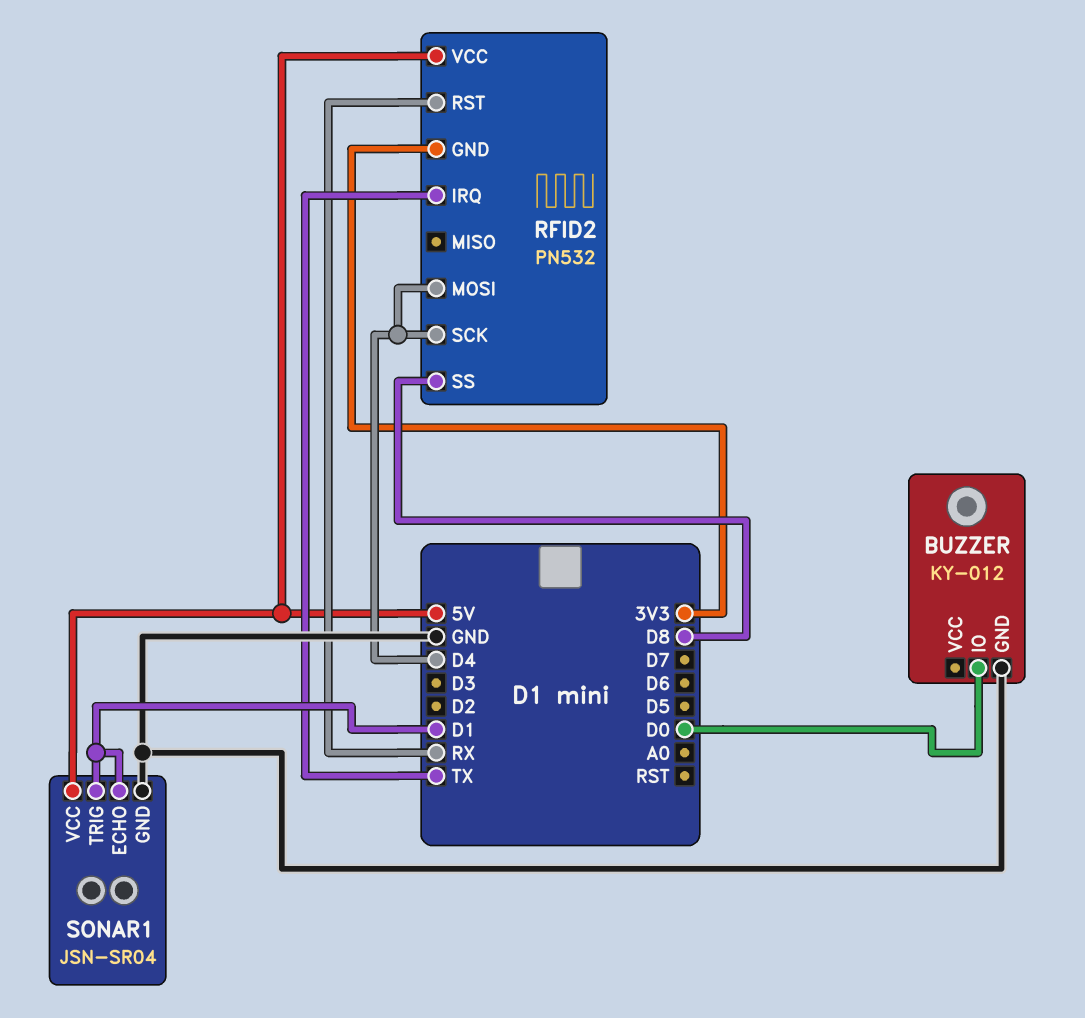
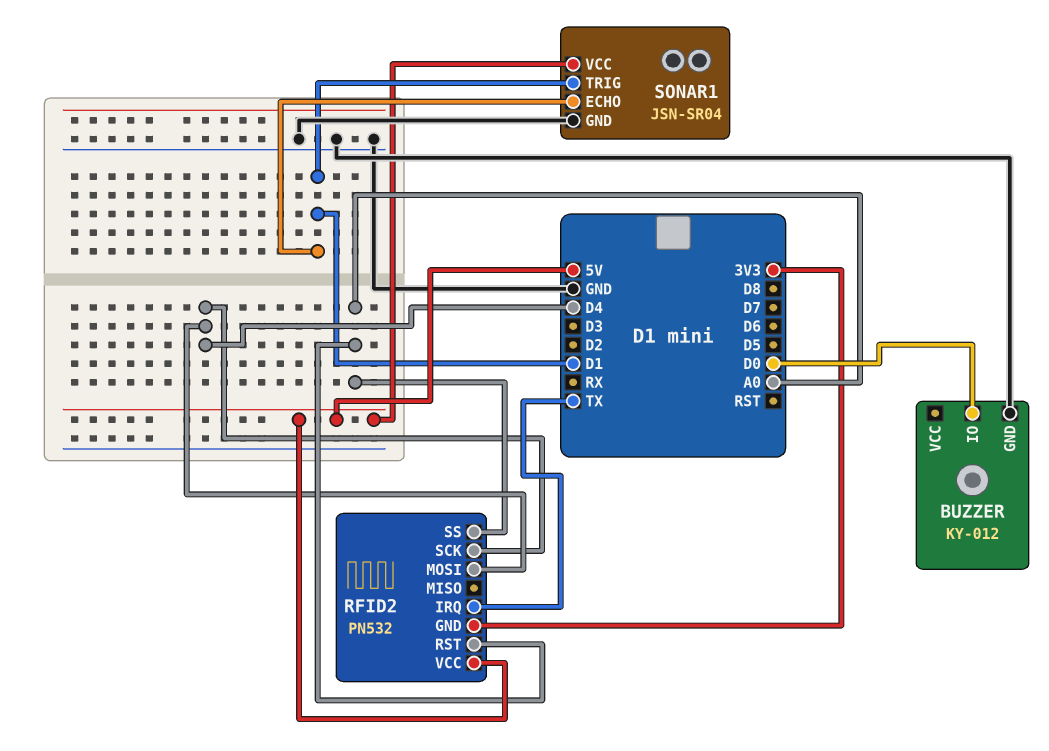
RFID2 pin RST: RX -> A0
RFID2 pin SS: D8 -> A0

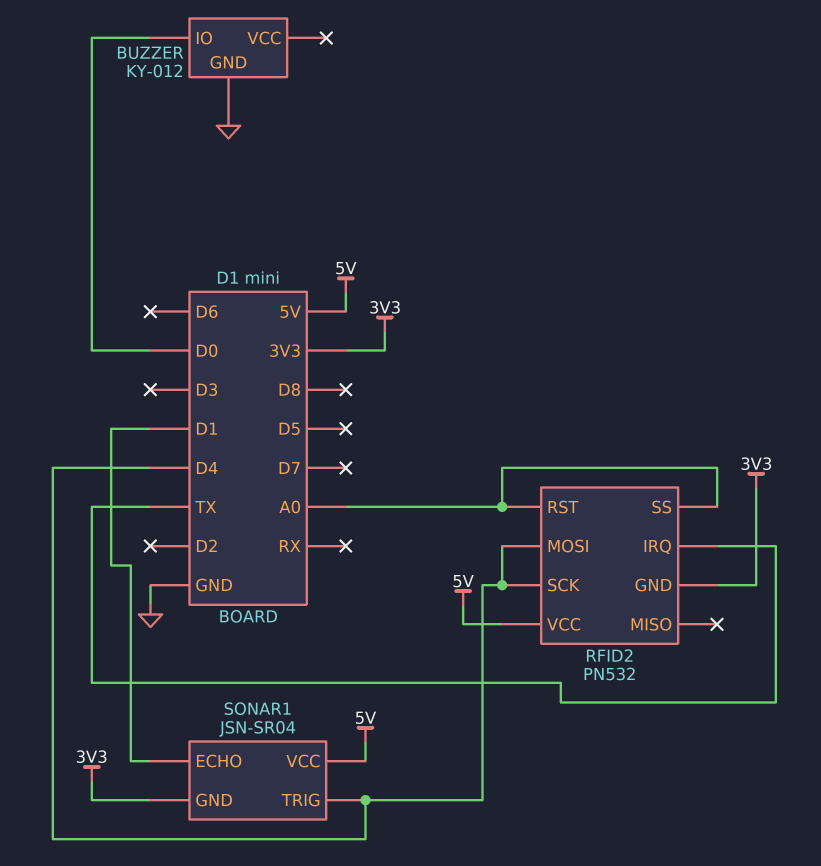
SONAR1 pin GND: GND -> 3V3
SONAR1 pin TRIG: D1 -> D4

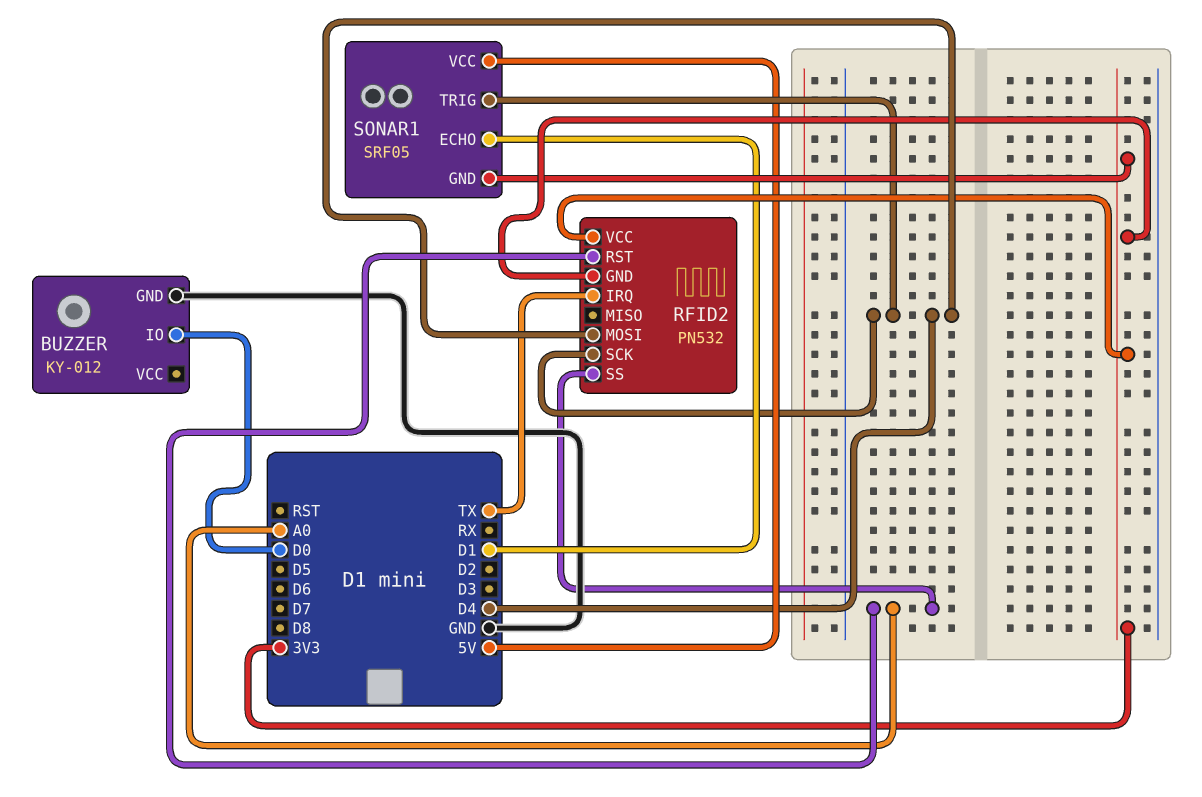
RFID2 pin VCC: 5V -> 3V3
SONAR1: JSN-SR04 -> SRF05

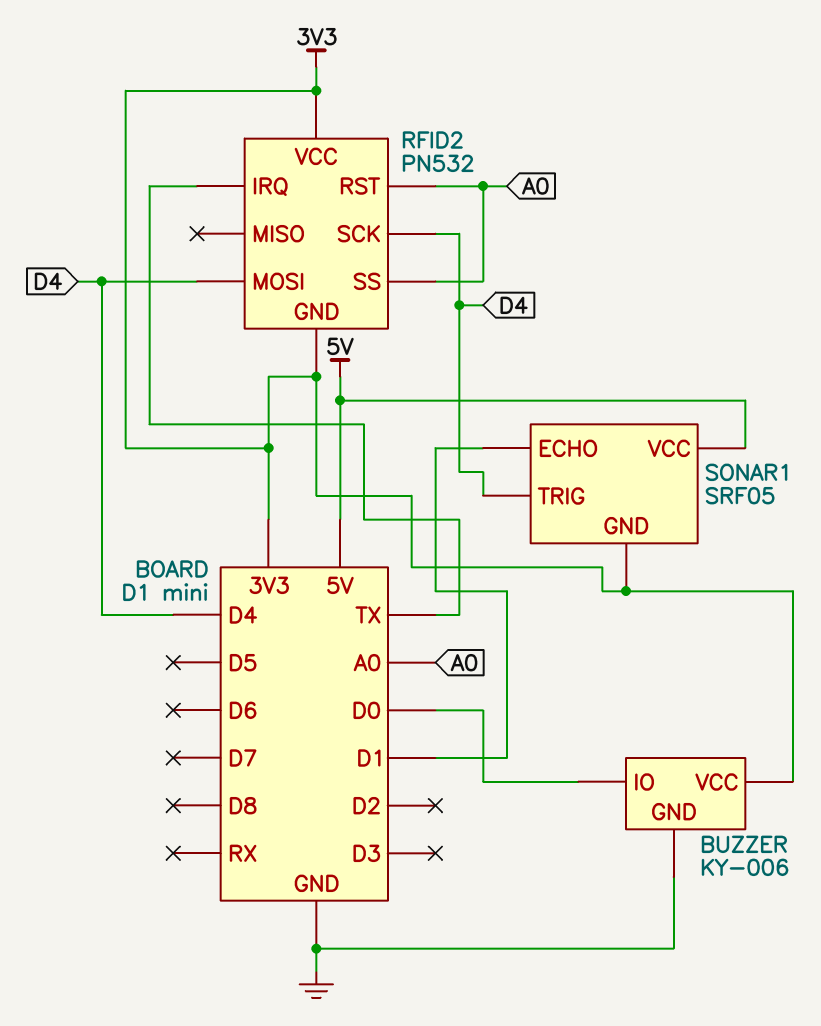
BUZZER: KY-012 -> KY-006
BUZZER pin VCC: none -> 3V3

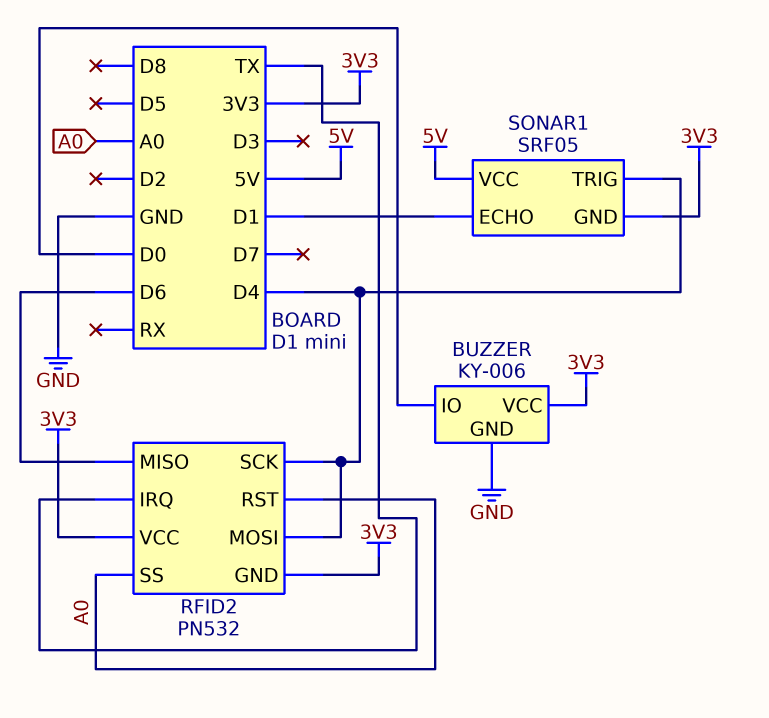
RFID2 pin MISO: none -> D6

